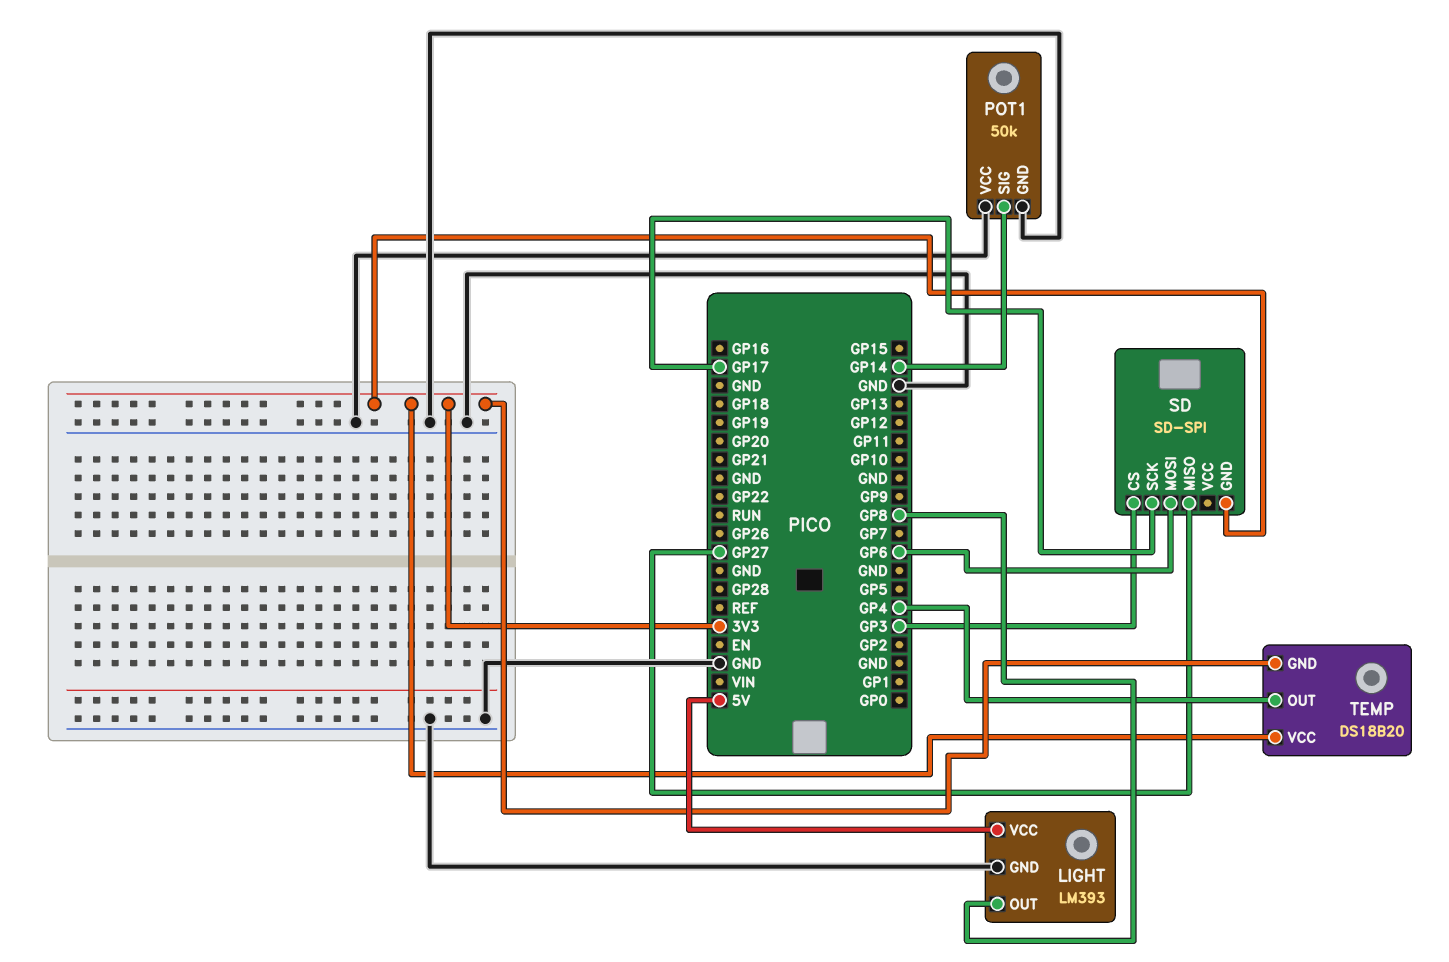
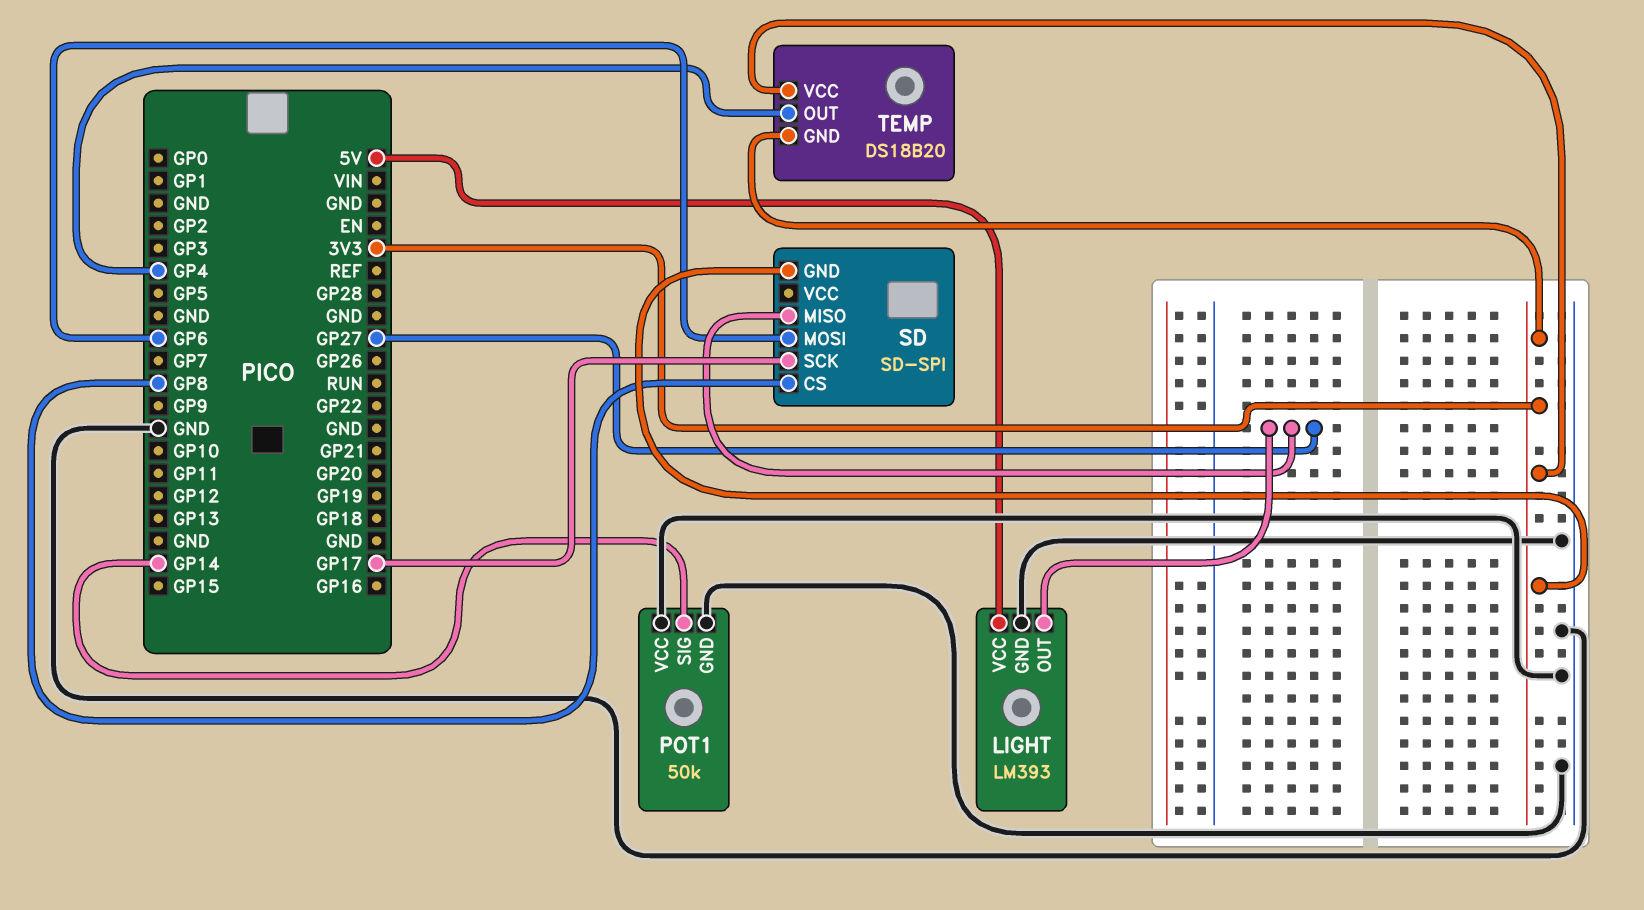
LIGHT pin OUT: GP8 -> GP27
SD pin CS: GP3 -> GP8

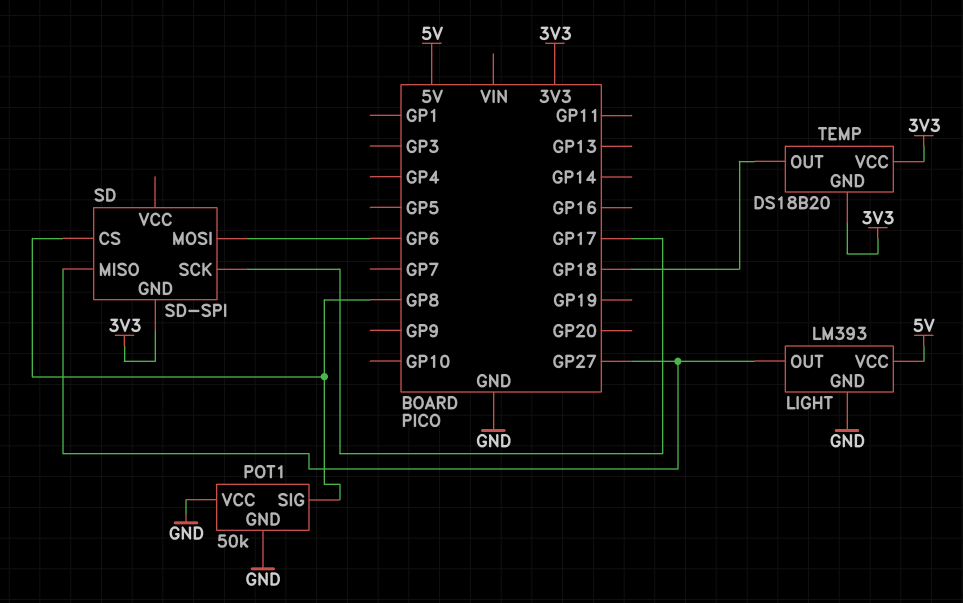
POT1 pin SIG: GP14 -> GP8
TEMP pin OUT: GP4 -> GP18

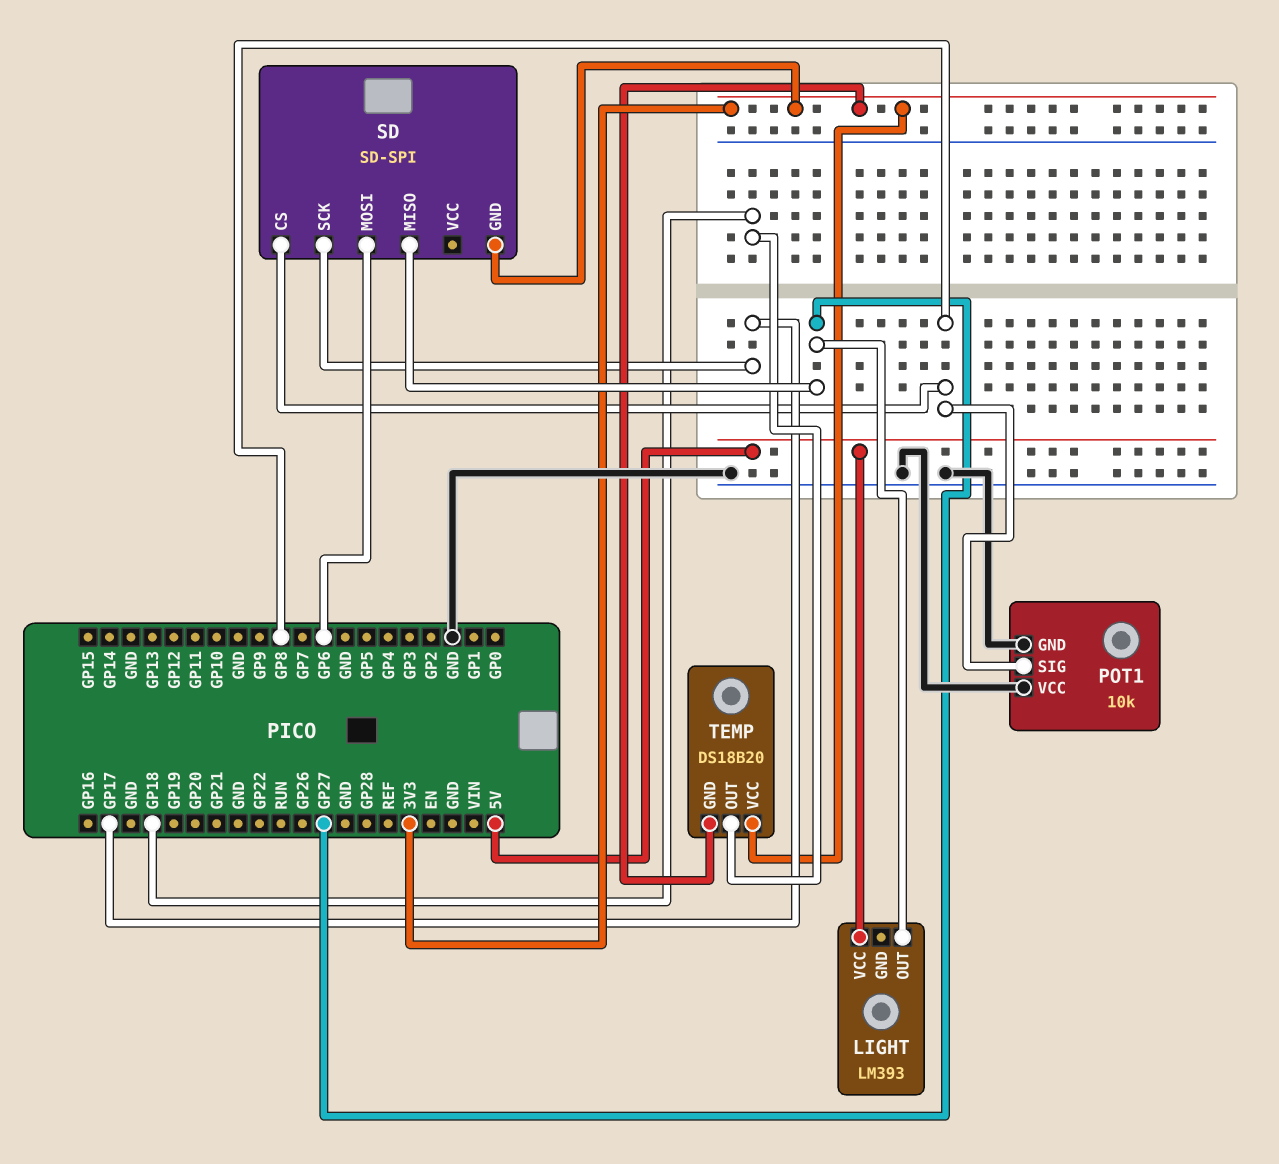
LIGHT pin GND: GND -> none
POT1: 50k -> 10k

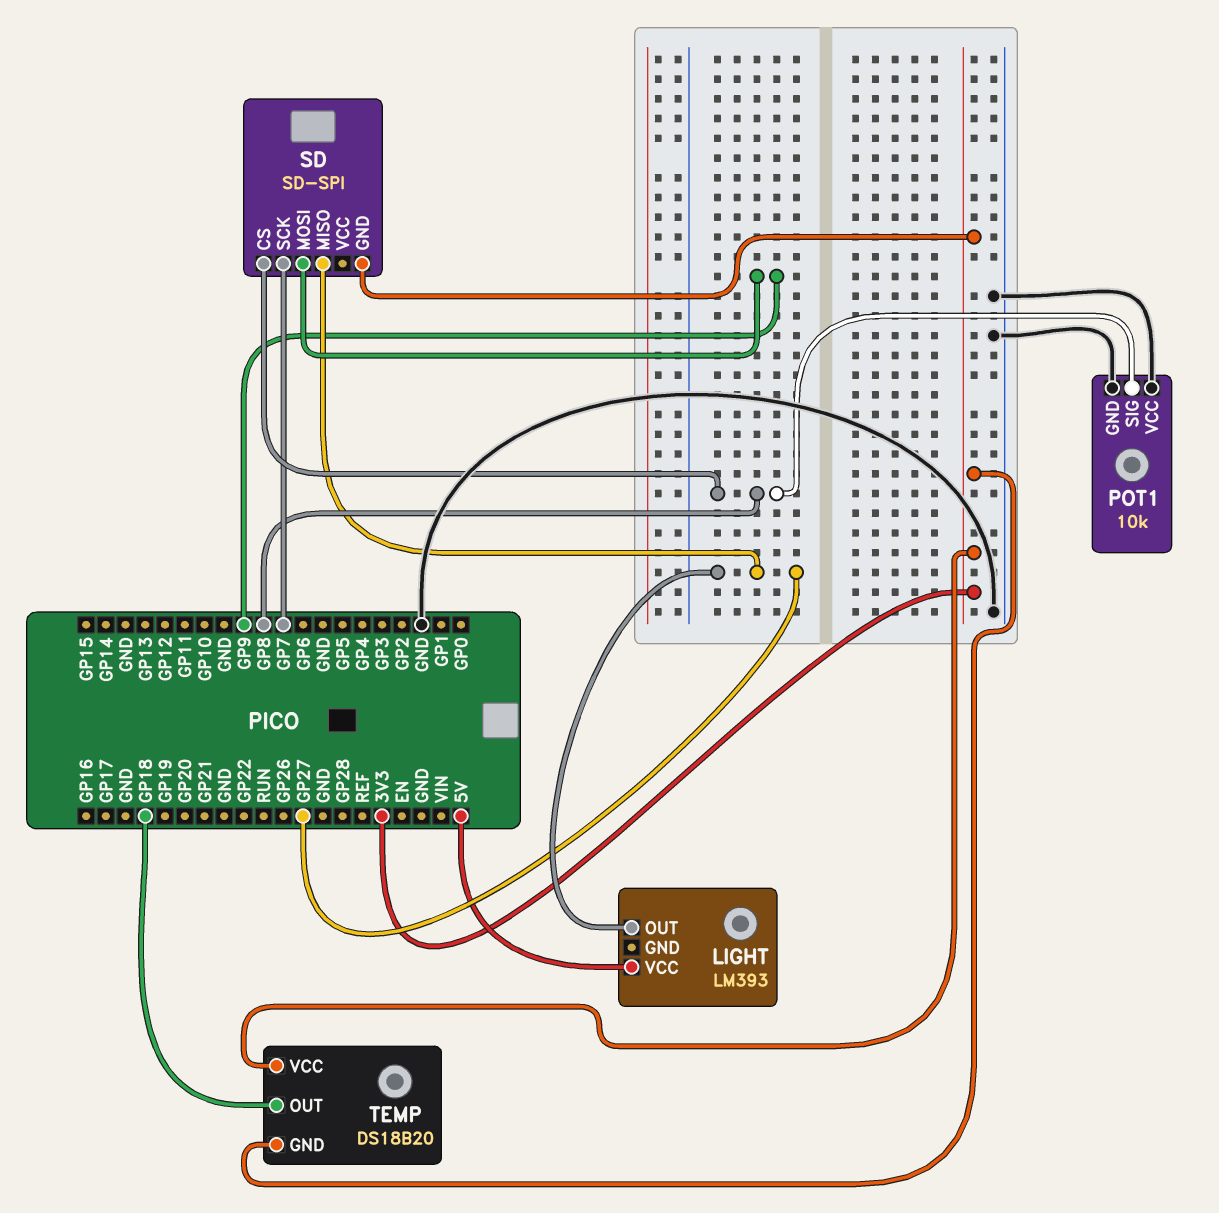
SD pin MOSI: GP6 -> GP9
SD pin SCK: GP17 -> GP7

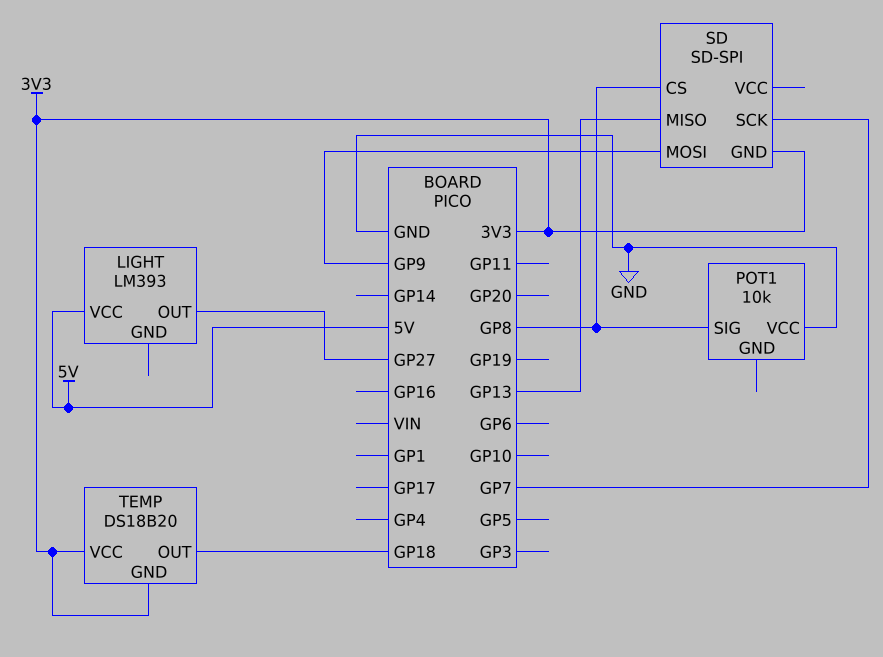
POT1 pin GND: GND -> none
SD pin MISO: GP27 -> GP13

